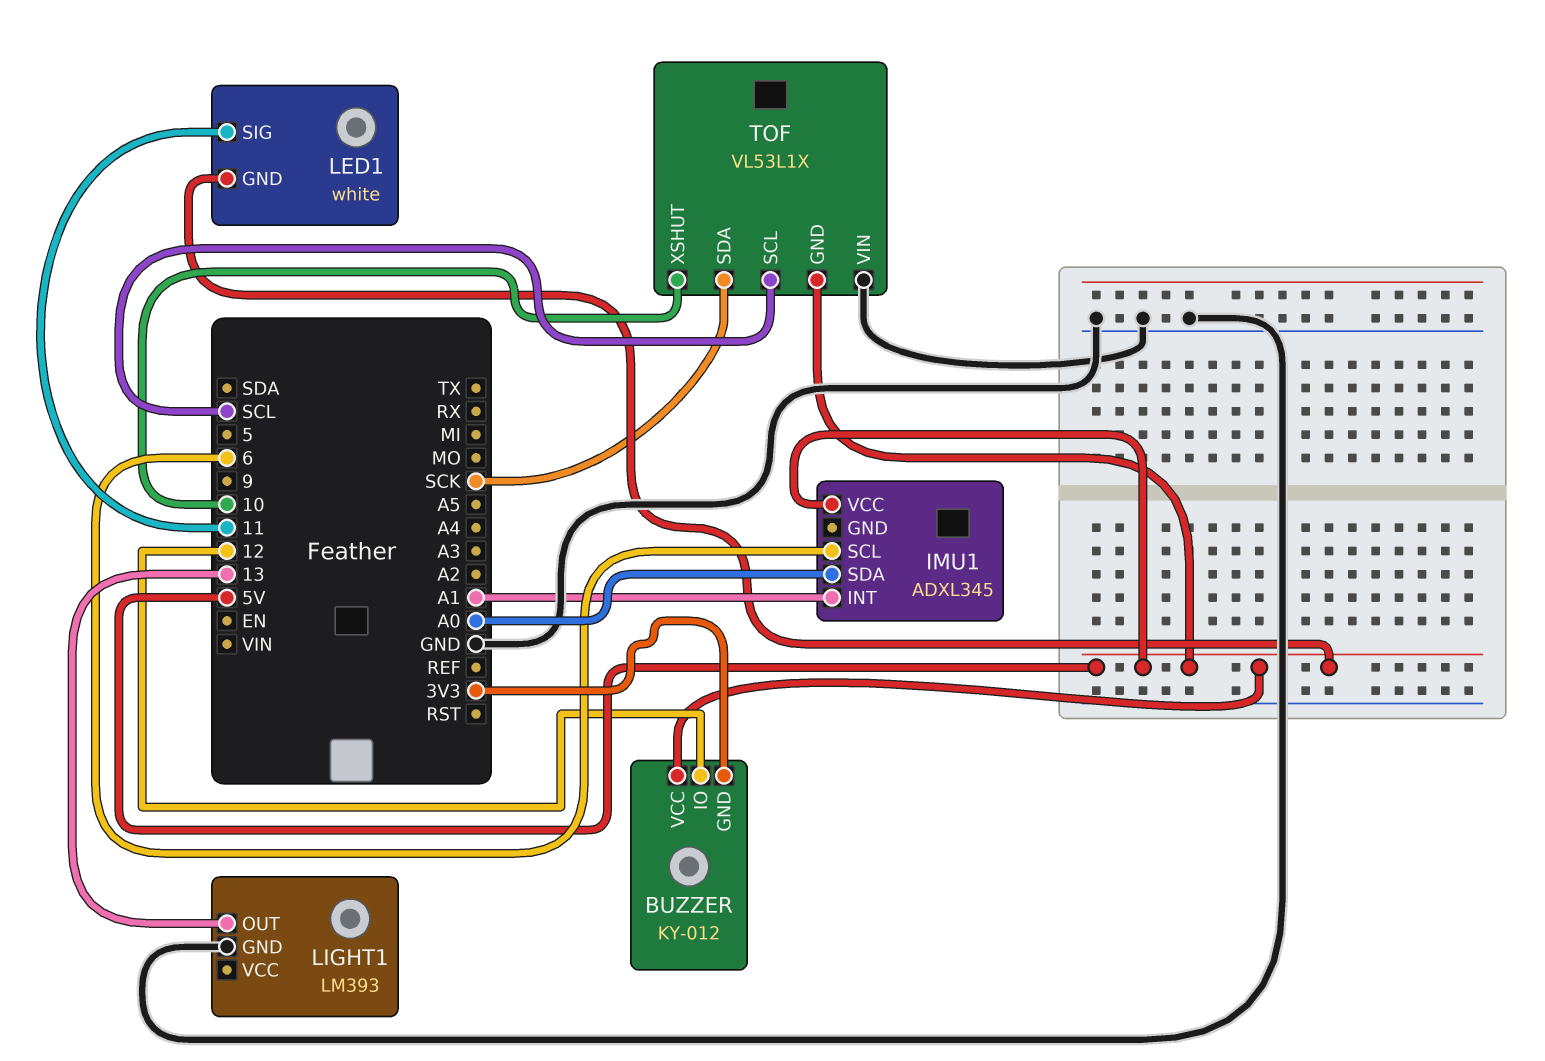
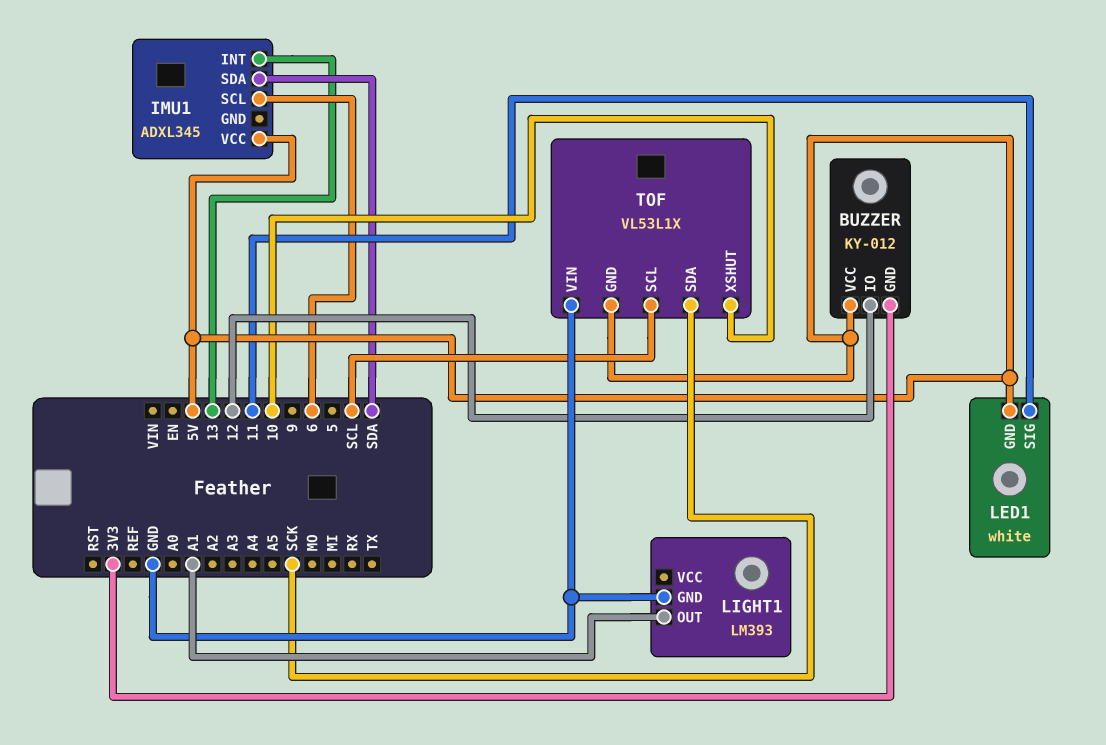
IMU1 pin INT: A1 -> 13
IMU1 pin SDA: A0 -> SDA
LIGHT1 pin OUT: 13 -> A1

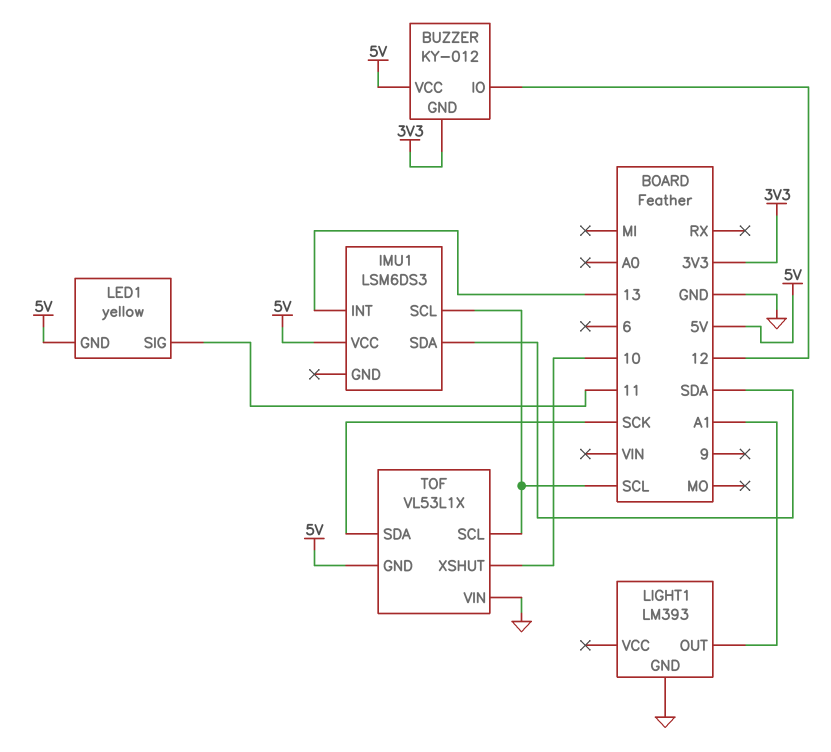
IMU1: ADXL345 -> LSM6DS3
IMU1 pin SCL: 6 -> SCL
LED1: white -> yellow

